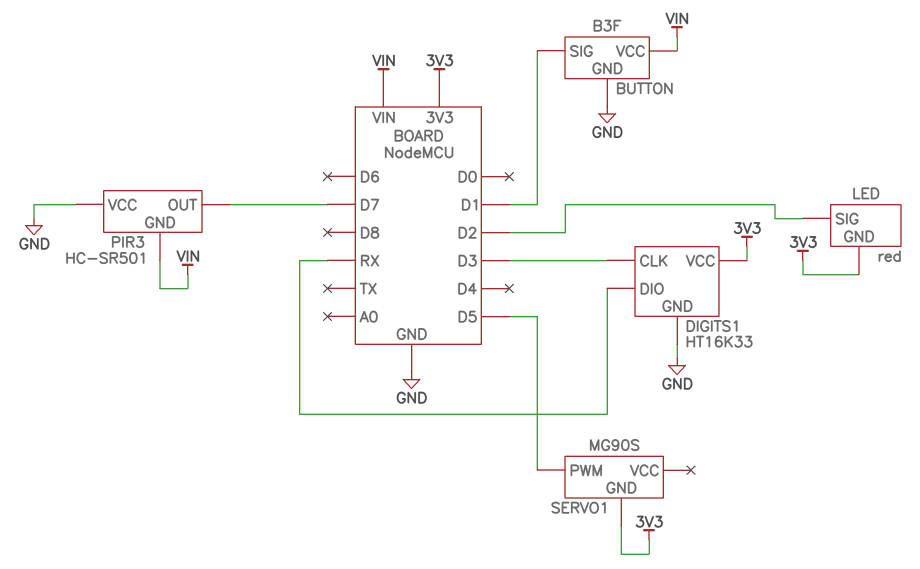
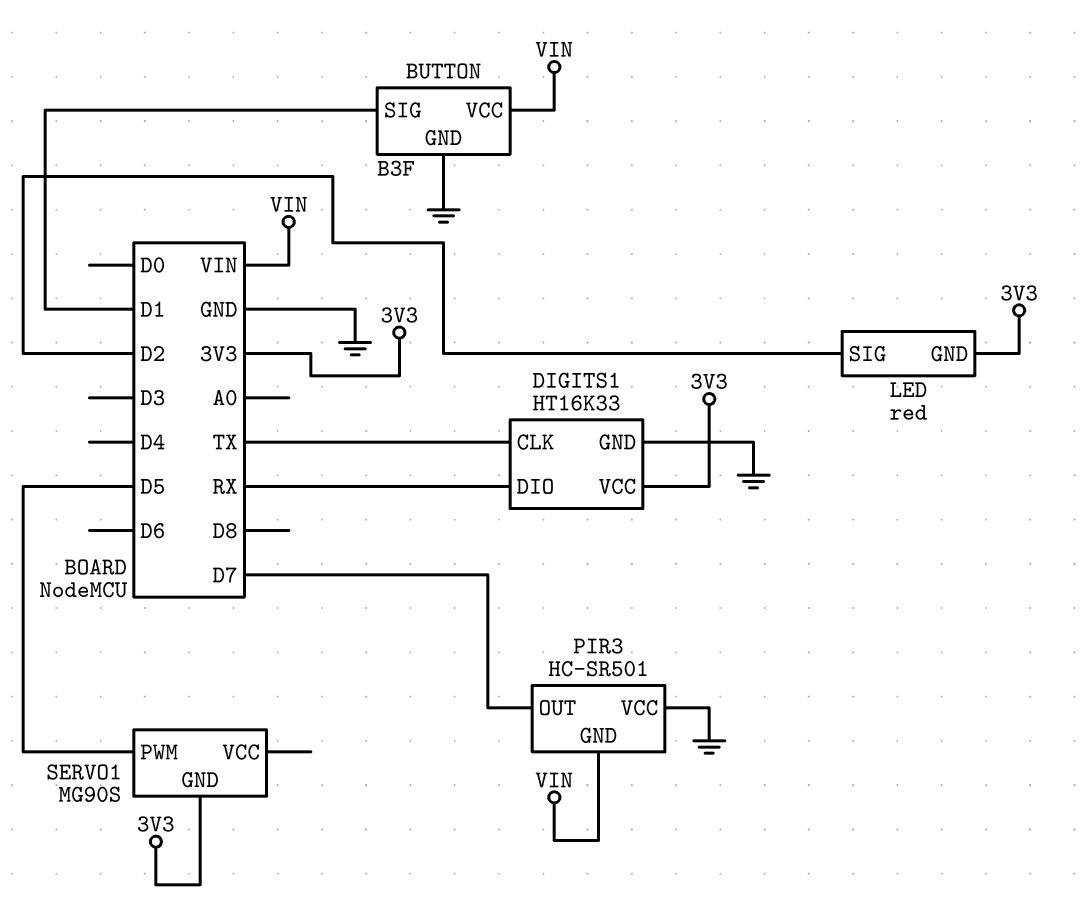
DIGITS1 pin CLK: D3 -> TX

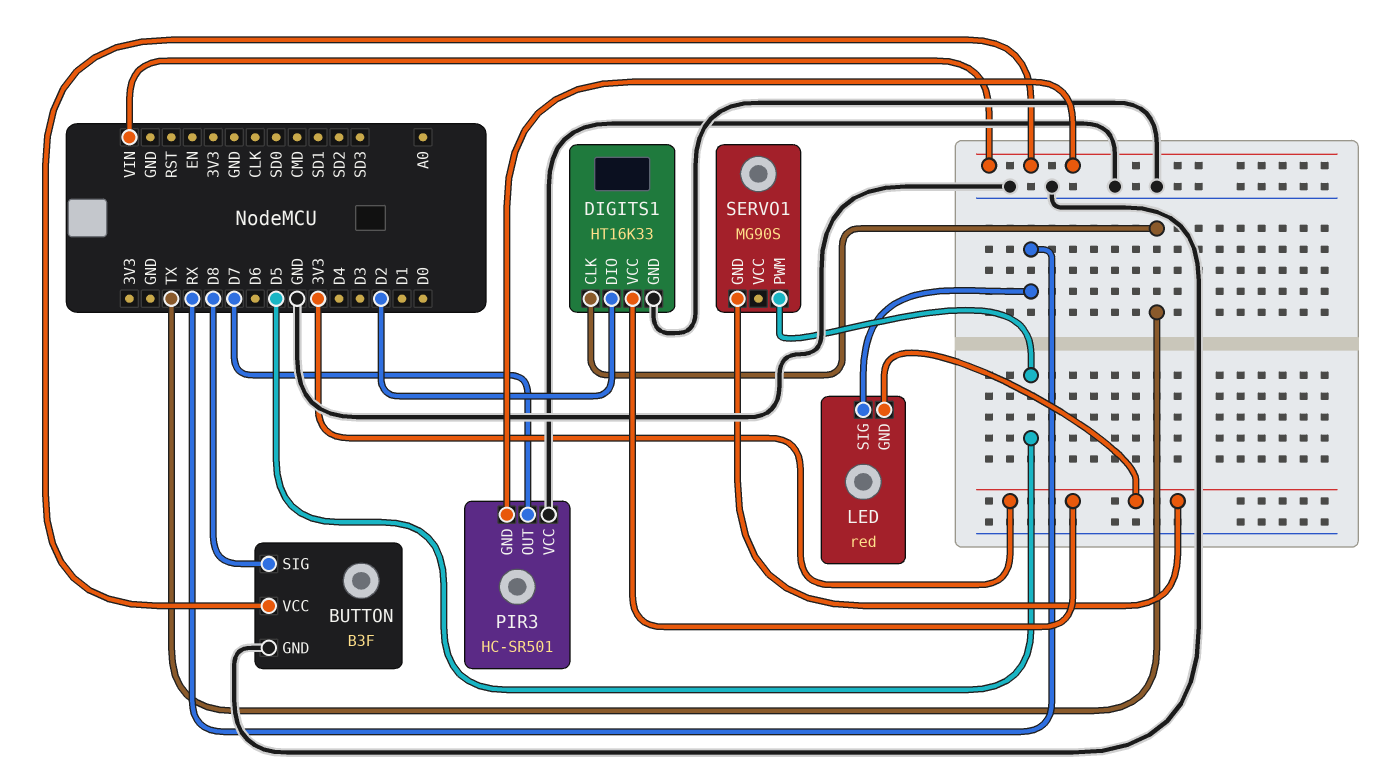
BUTTON pin SIG: D1 -> D8
DIGITS1 pin DIO: RX -> D2
LED pin SIG: D2 -> RX

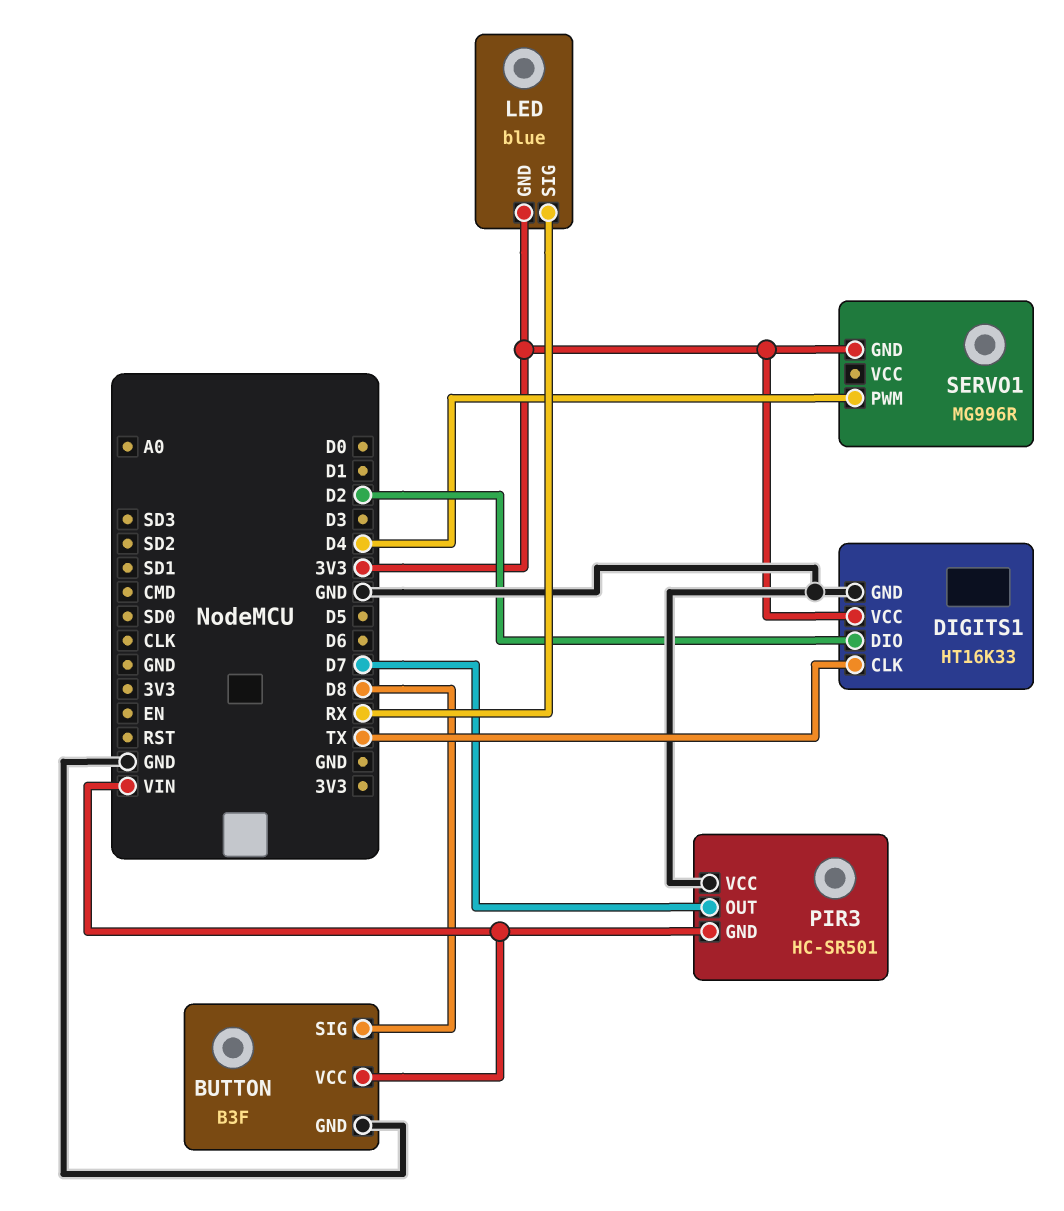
LED: red -> blue
SERVO1: MG90S -> MG996R
SERVO1 pin PWM: D5 -> D4

